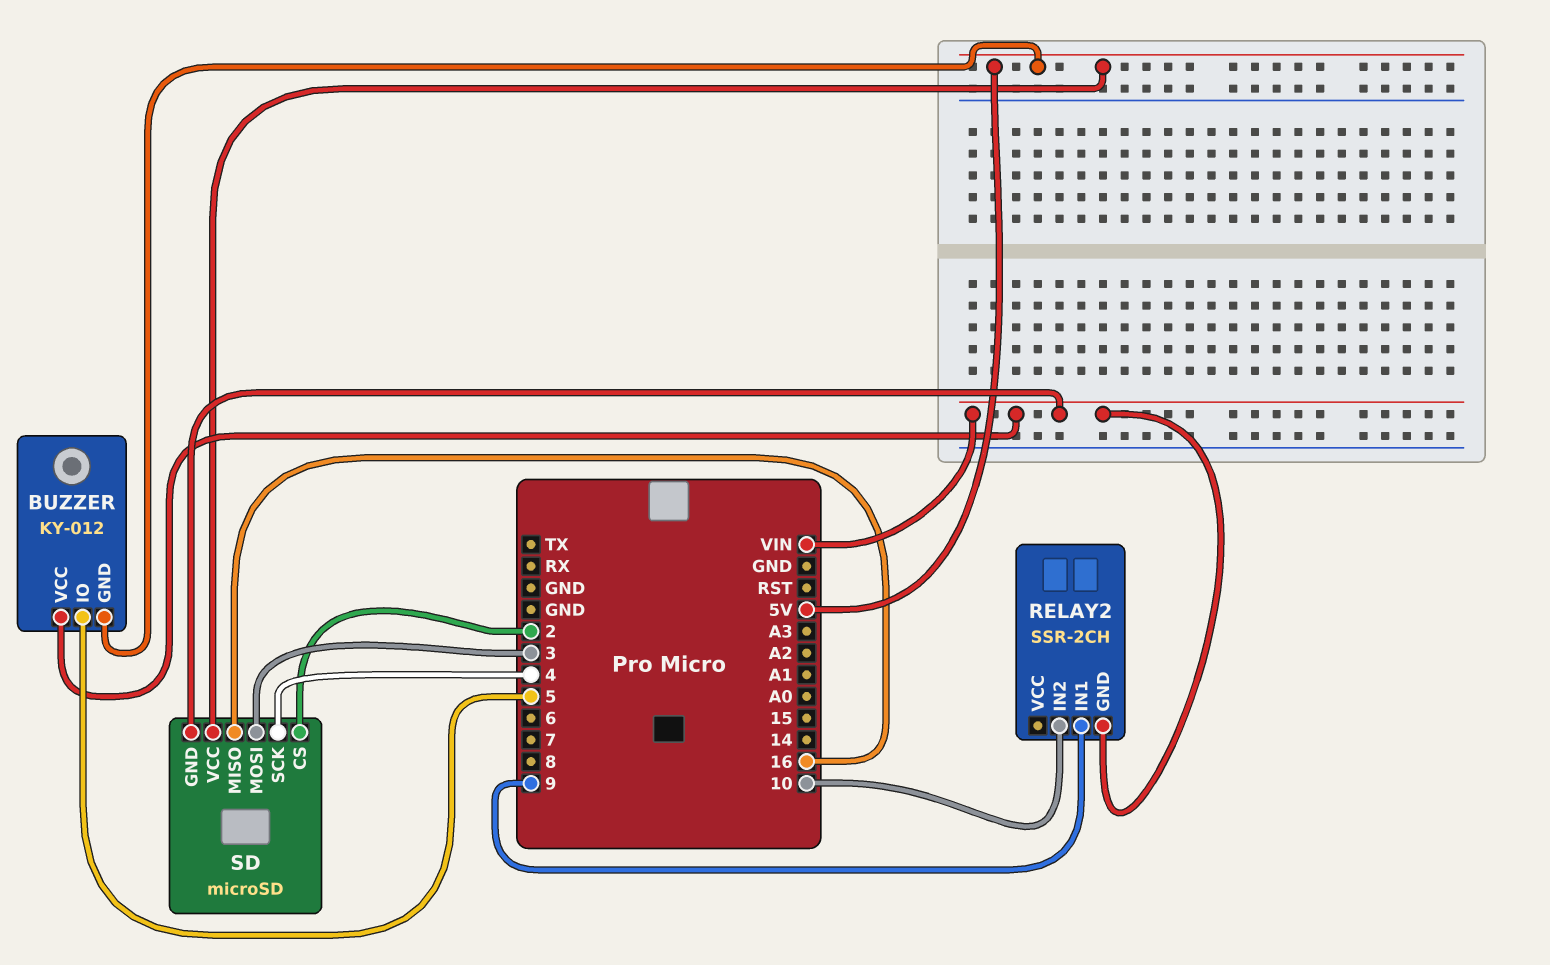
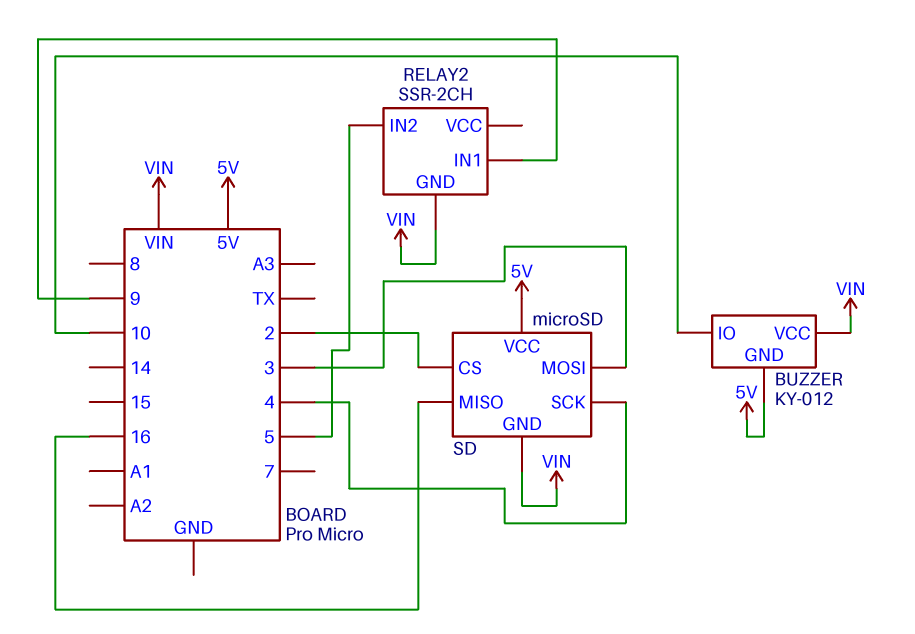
BUZZER pin IO: 5 -> 10
RELAY2 pin IN2: 10 -> 5

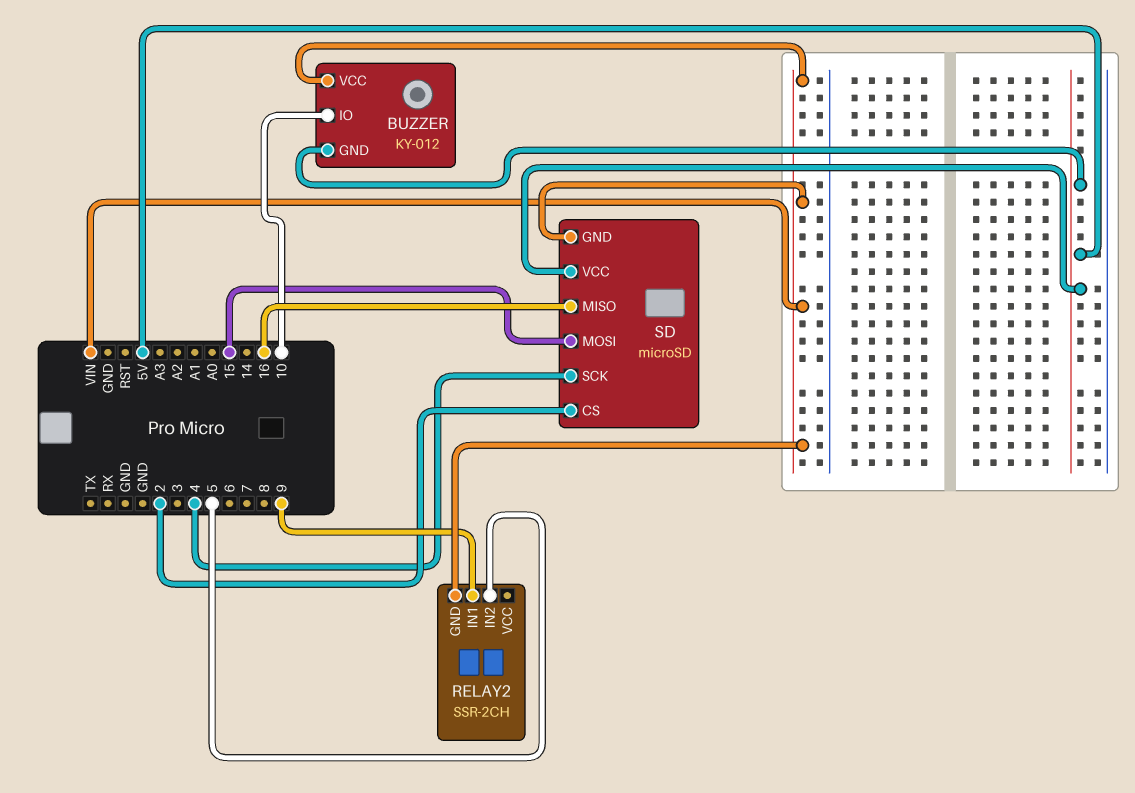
SD pin MOSI: 3 -> 15

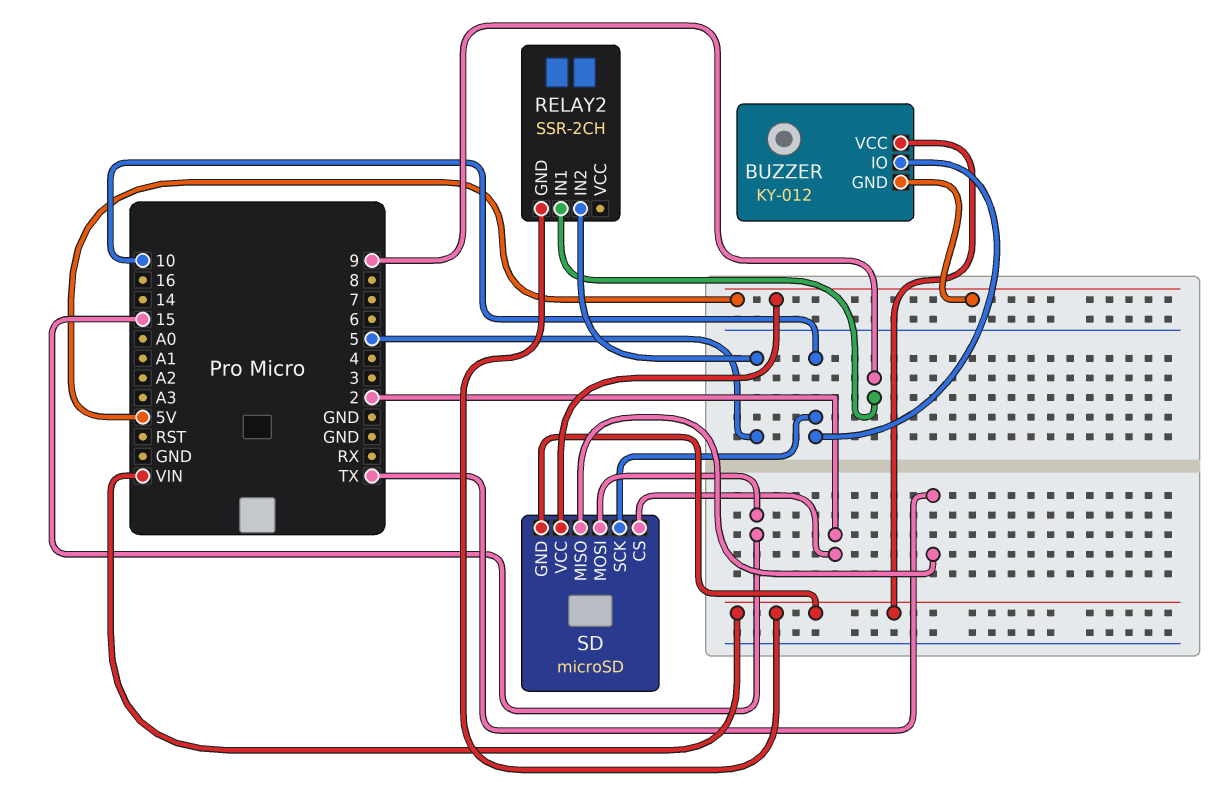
SD pin MISO: 16 -> TX
SD pin SCK: 4 -> 10

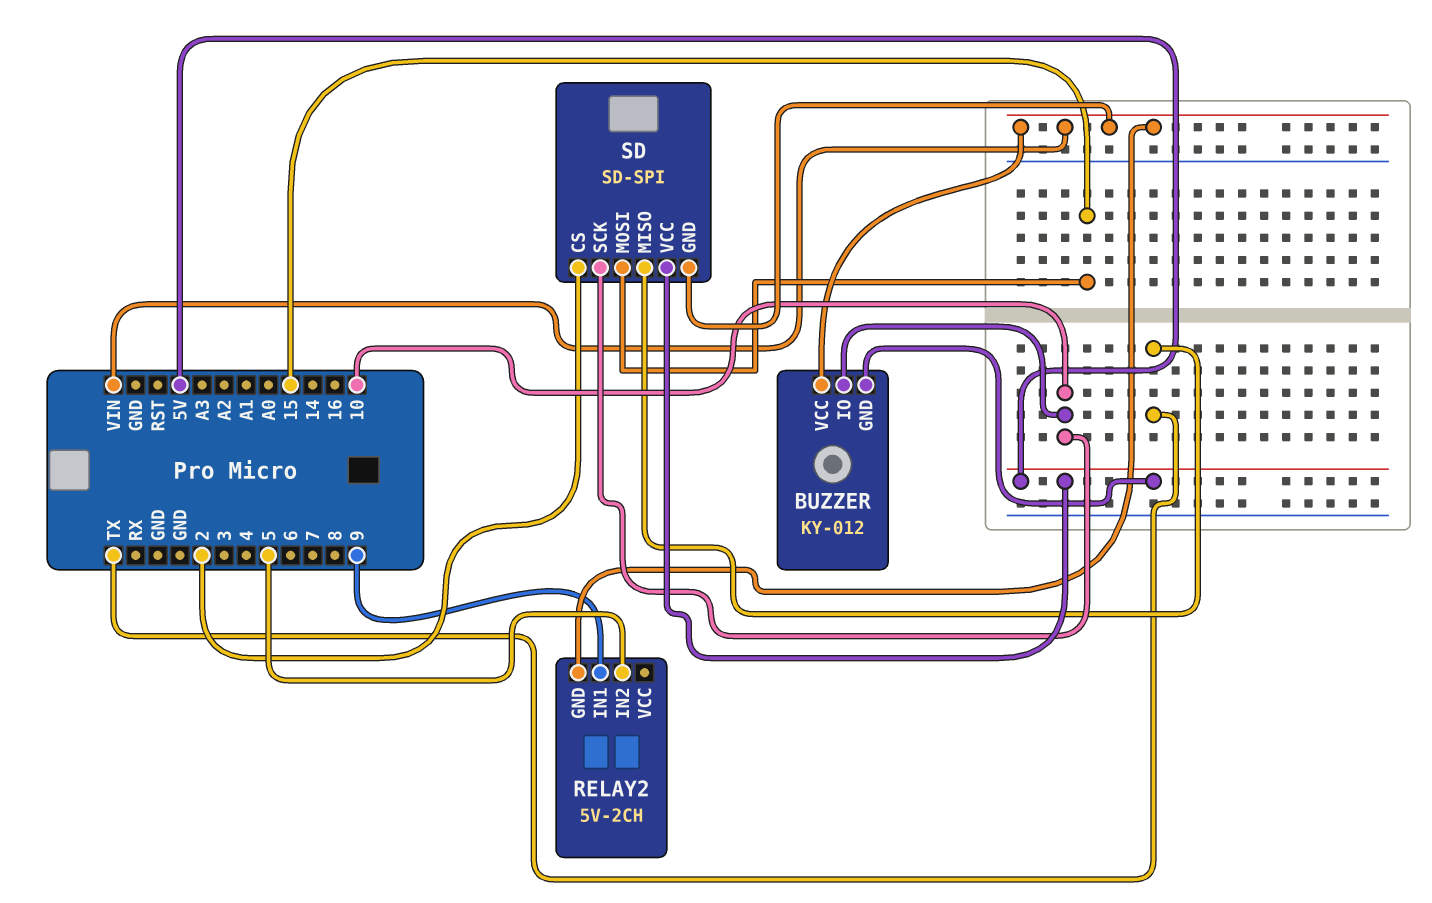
RELAY2: SSR-2CH -> 5V-2CH
SD: microSD -> SD-SPI

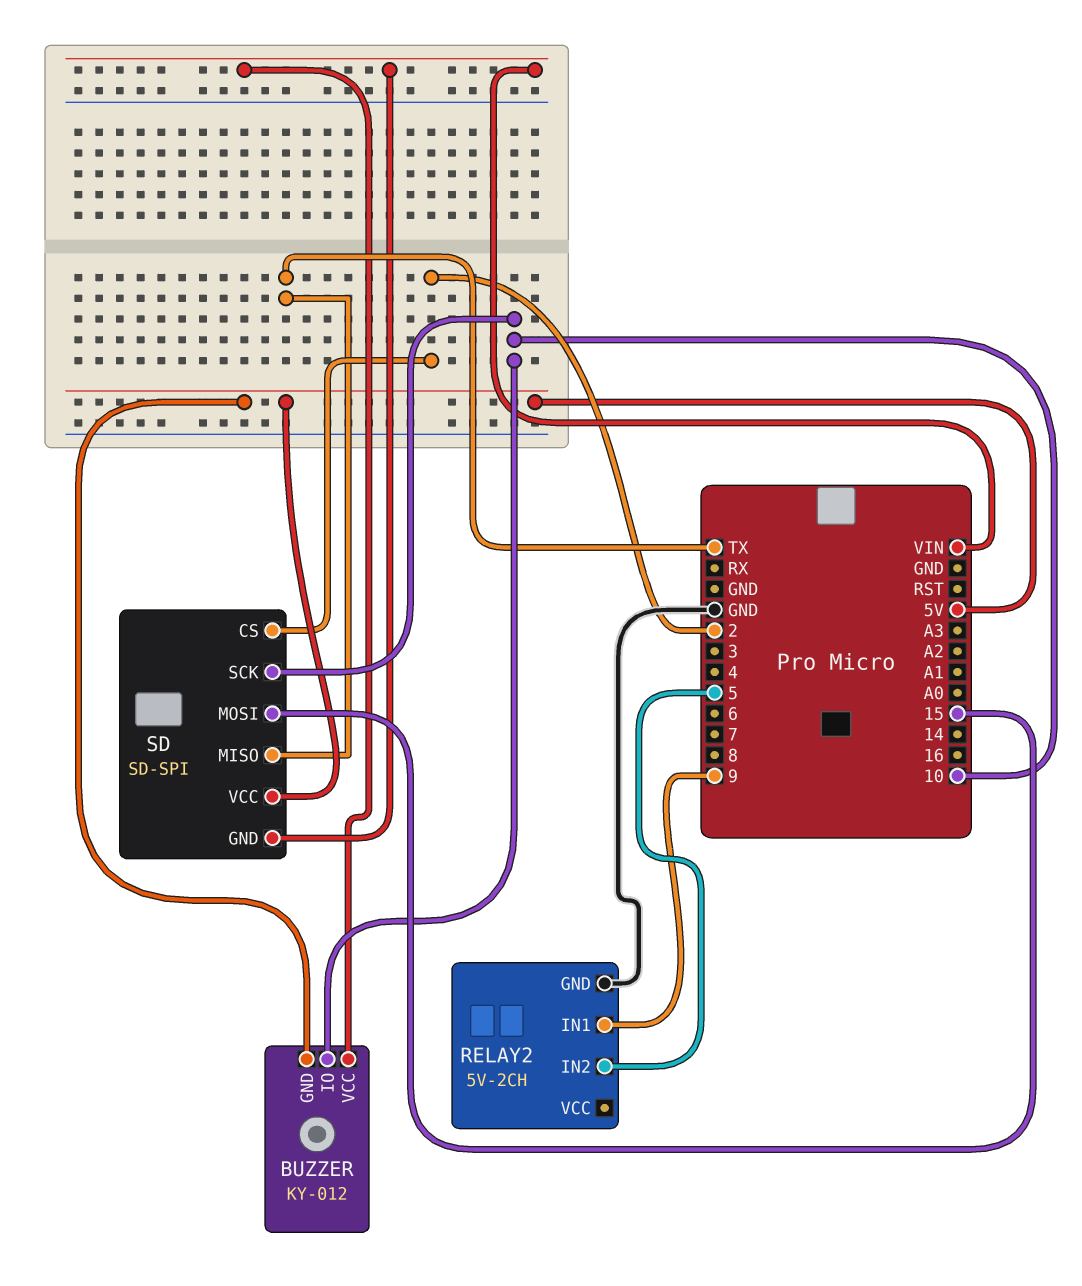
RELAY2 pin GND: VIN -> GND

